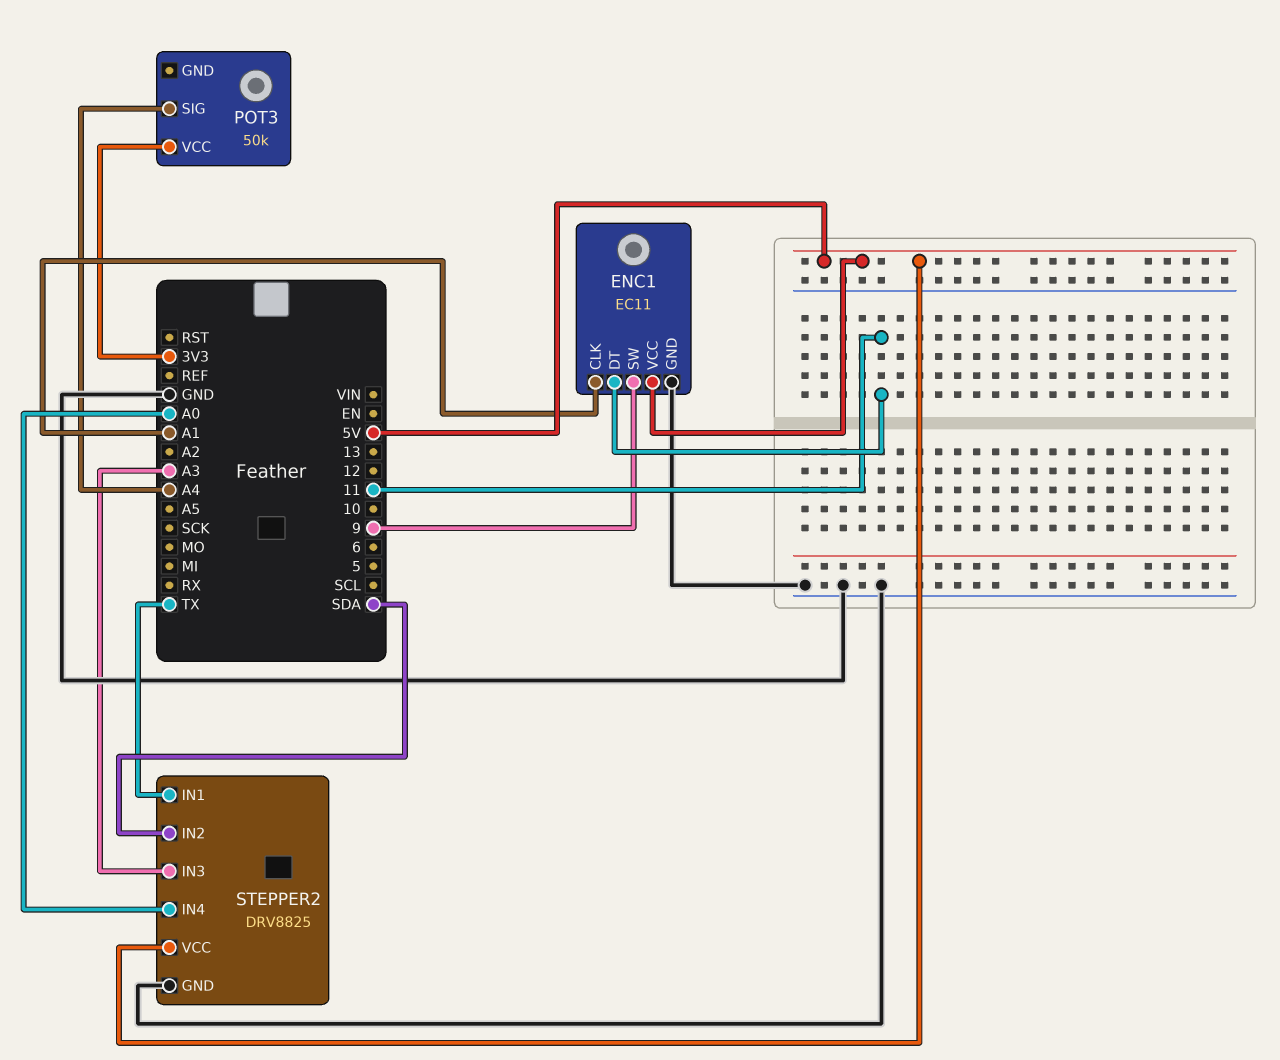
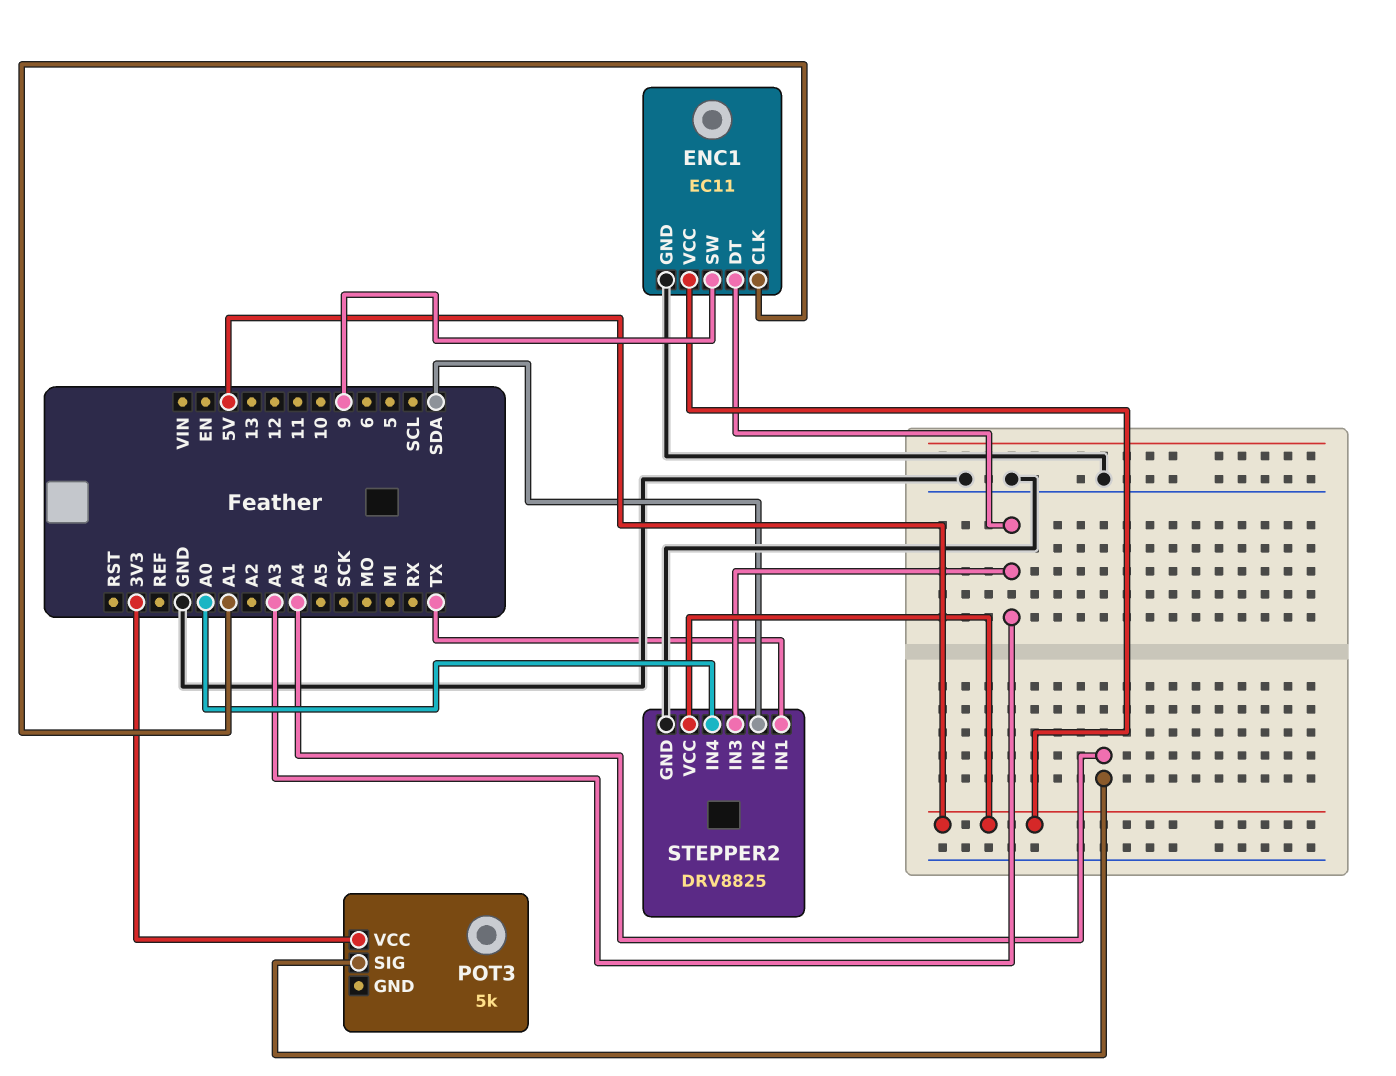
ENC1 pin DT: 11 -> A3
POT3: 50k -> 5k

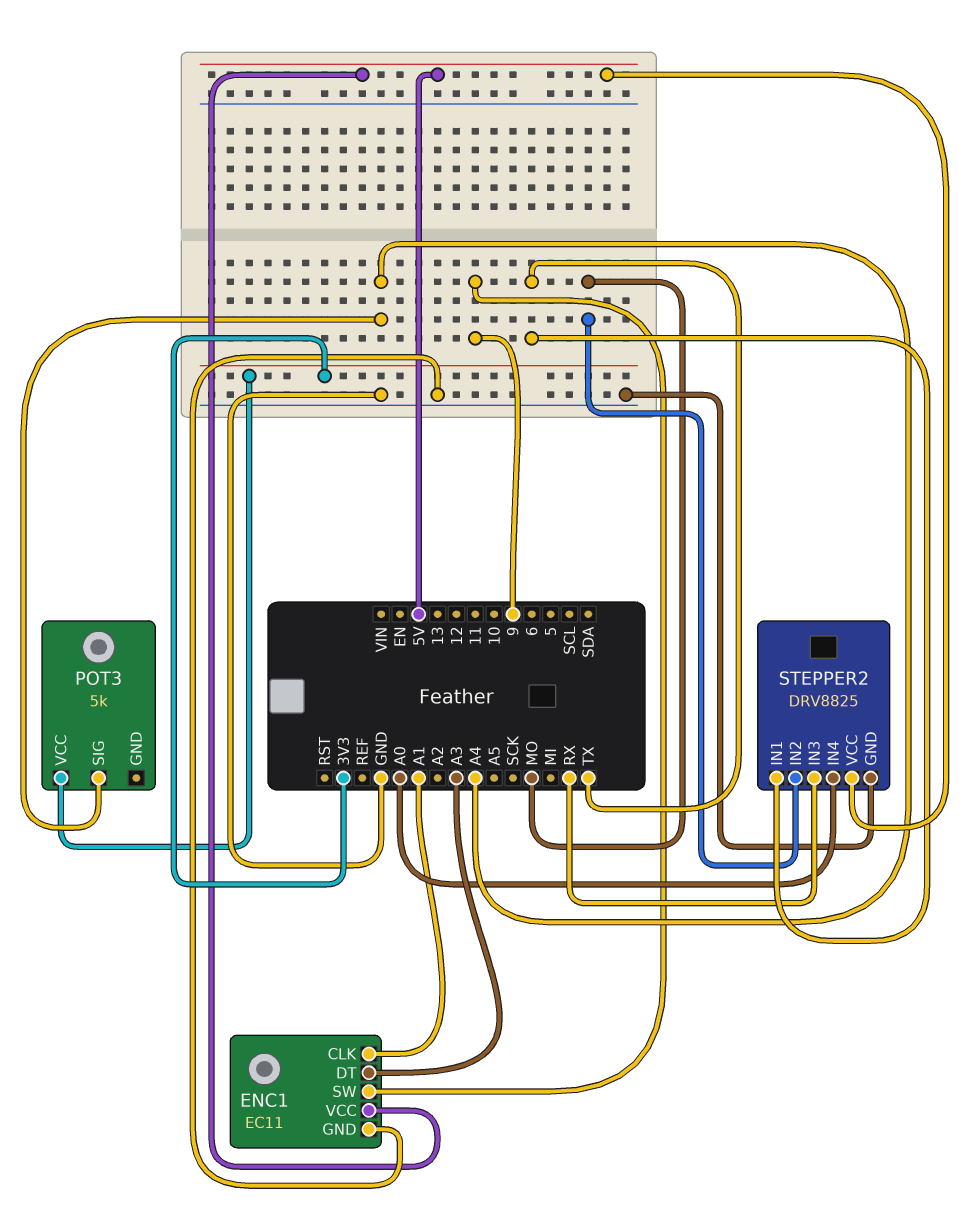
STEPPER2 pin IN2: SDA -> MO
STEPPER2 pin IN3: A3 -> RX

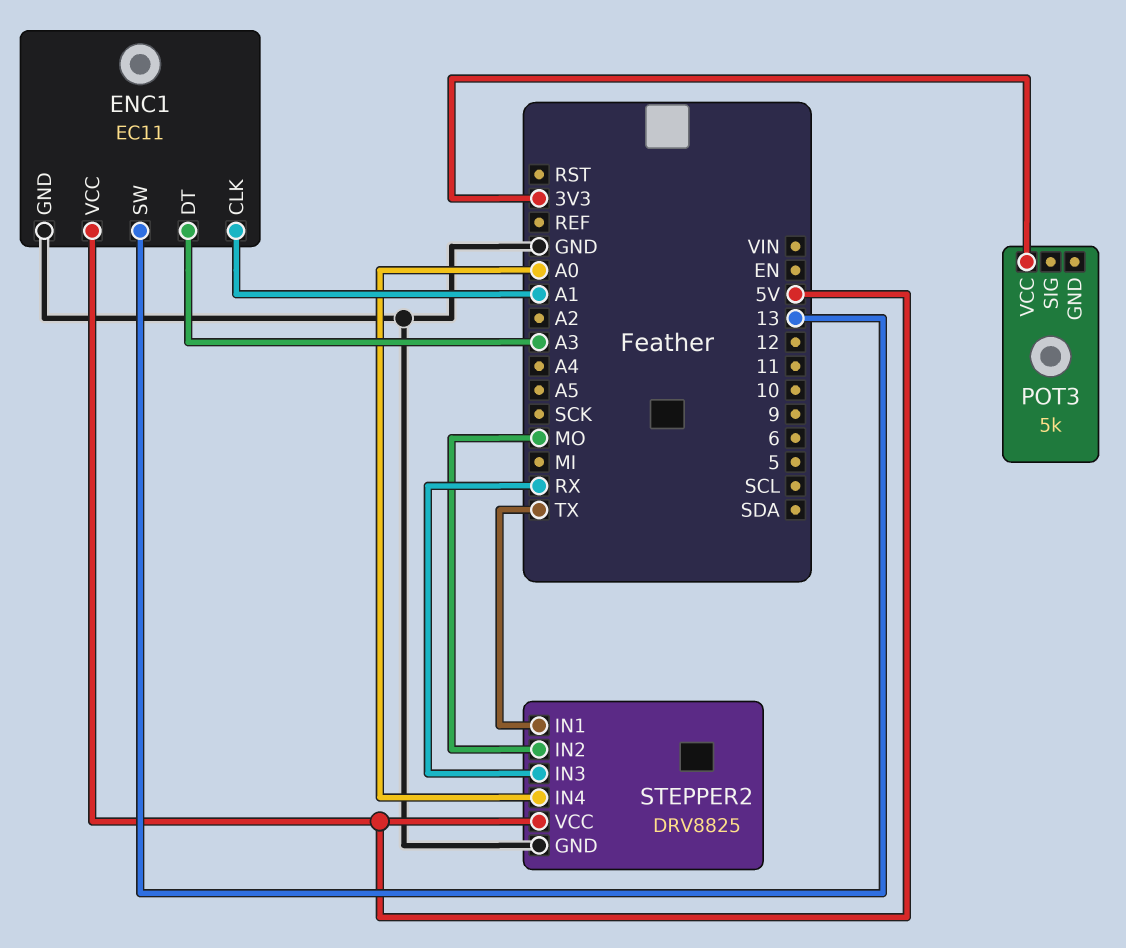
ENC1 pin SW: 9 -> 13
POT3 pin SIG: A4 -> none

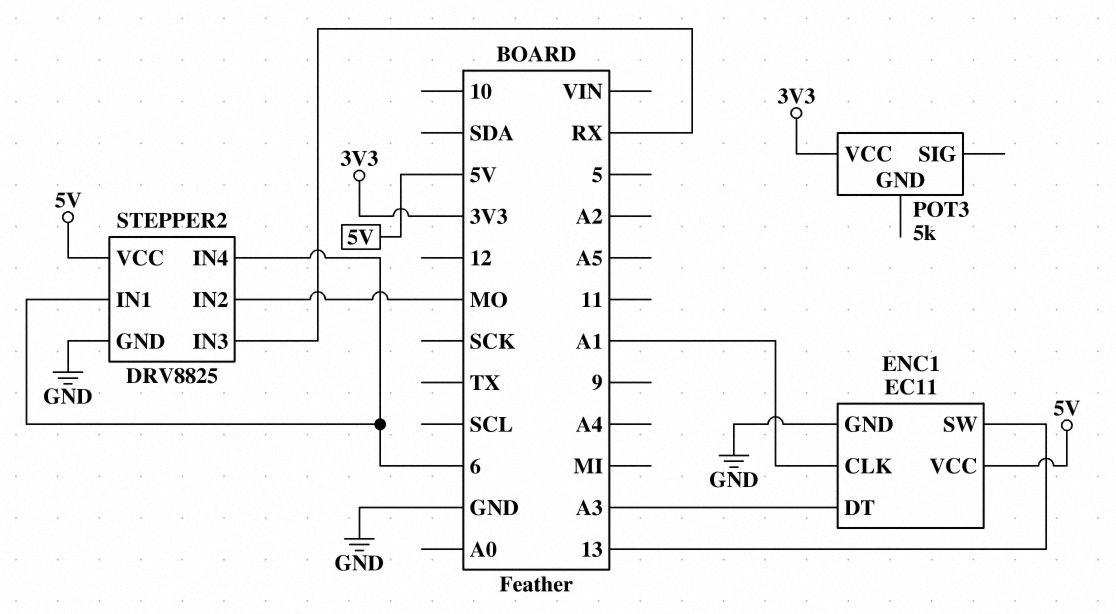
STEPPER2 pin IN1: TX -> 6
STEPPER2 pin IN4: A0 -> 6

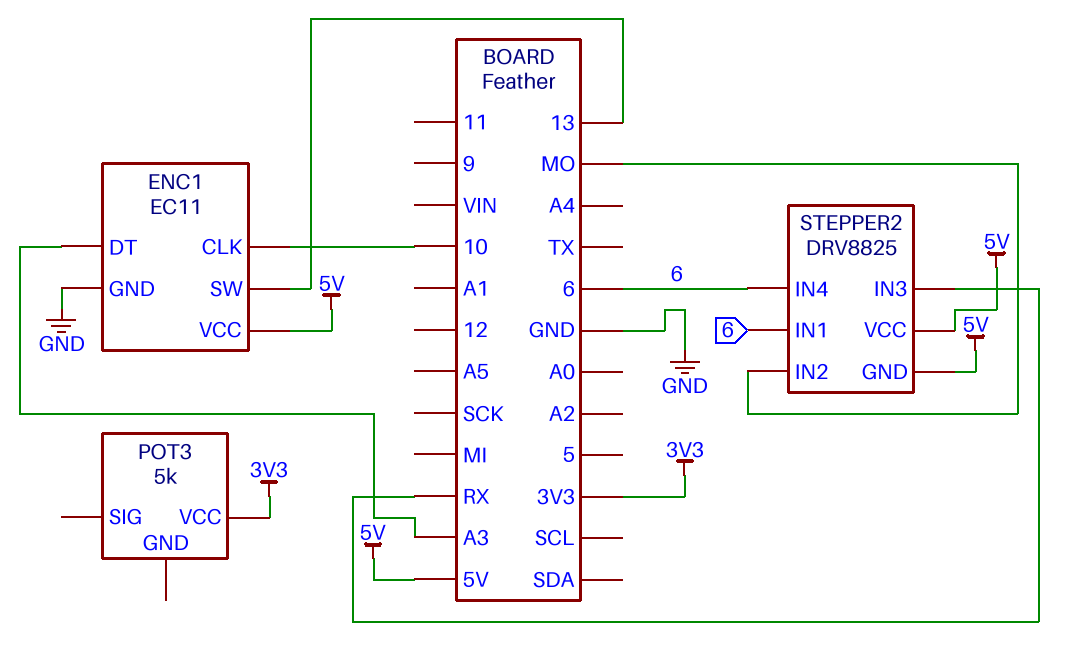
ENC1 pin CLK: A1 -> 10
STEPPER2 pin GND: GND -> 5V

